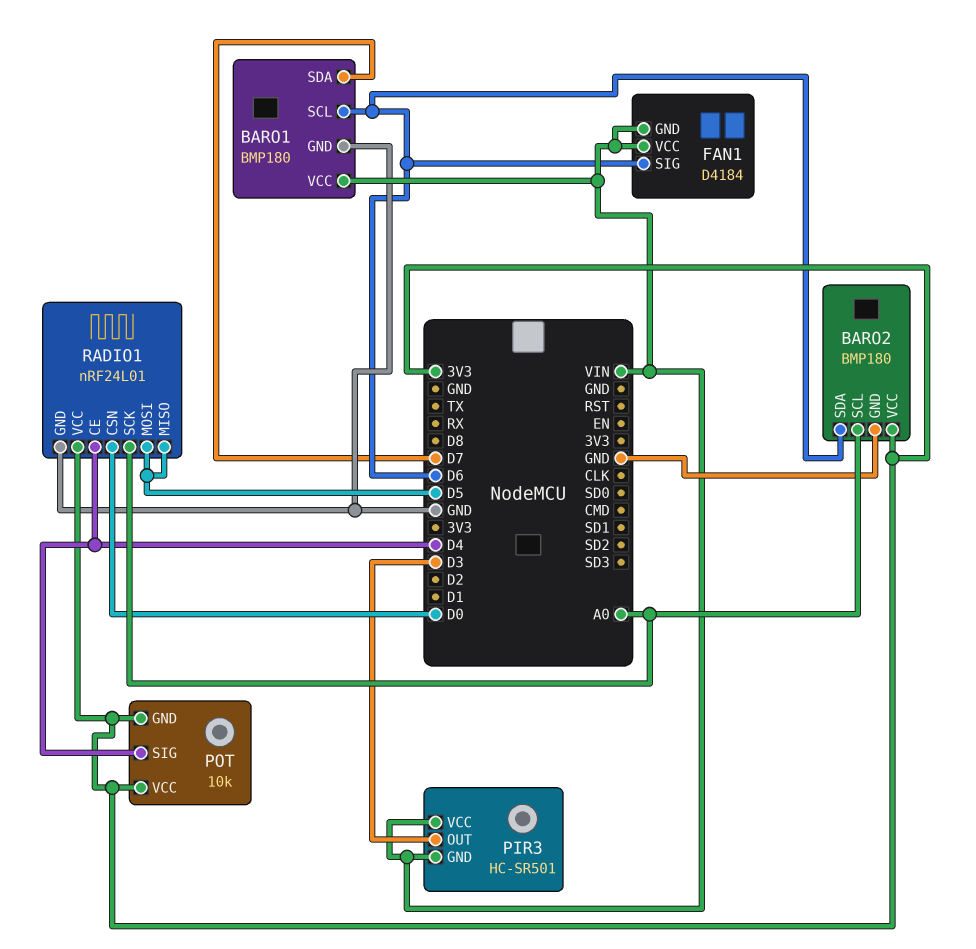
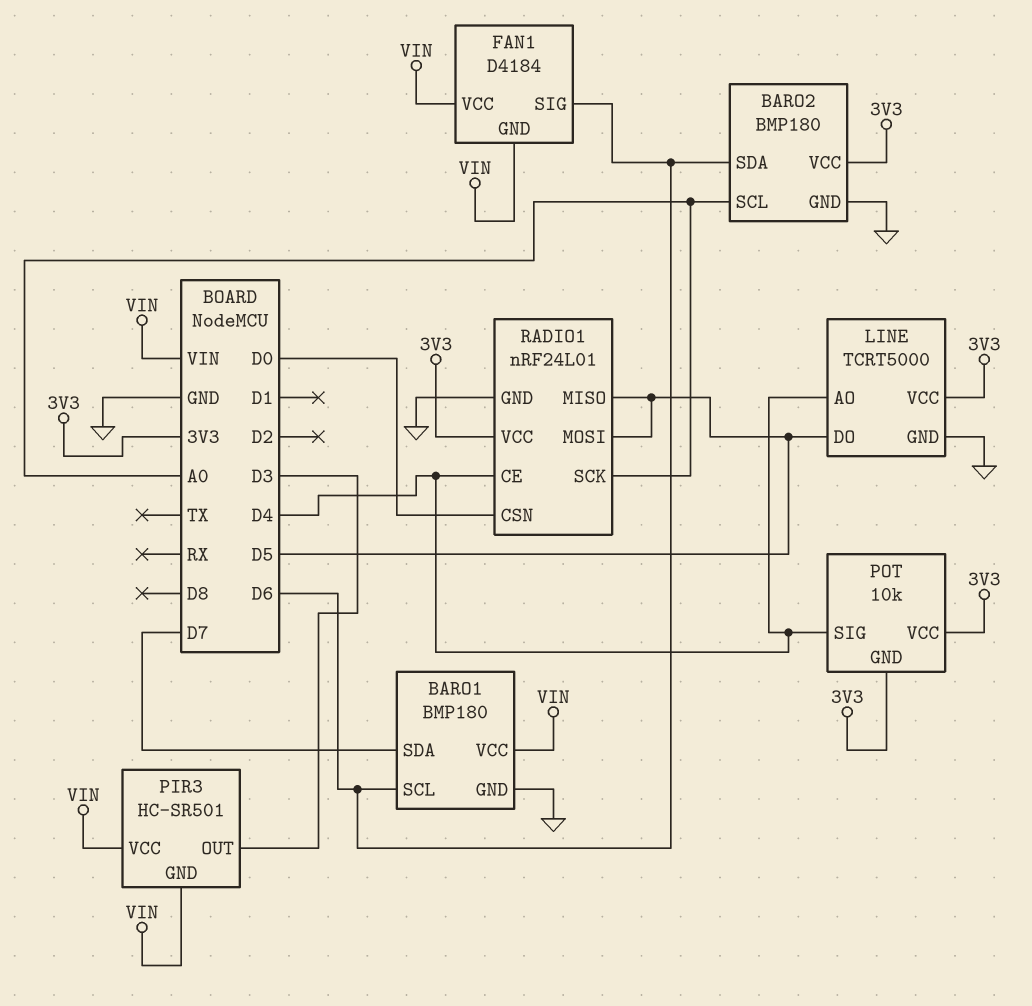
LINE: none -> TCRT5000
LINE pin AO: none -> D4
LINE pin DO: none -> D5
LINE pin GND: none -> GND
LINE pin VCC: none -> 3V3

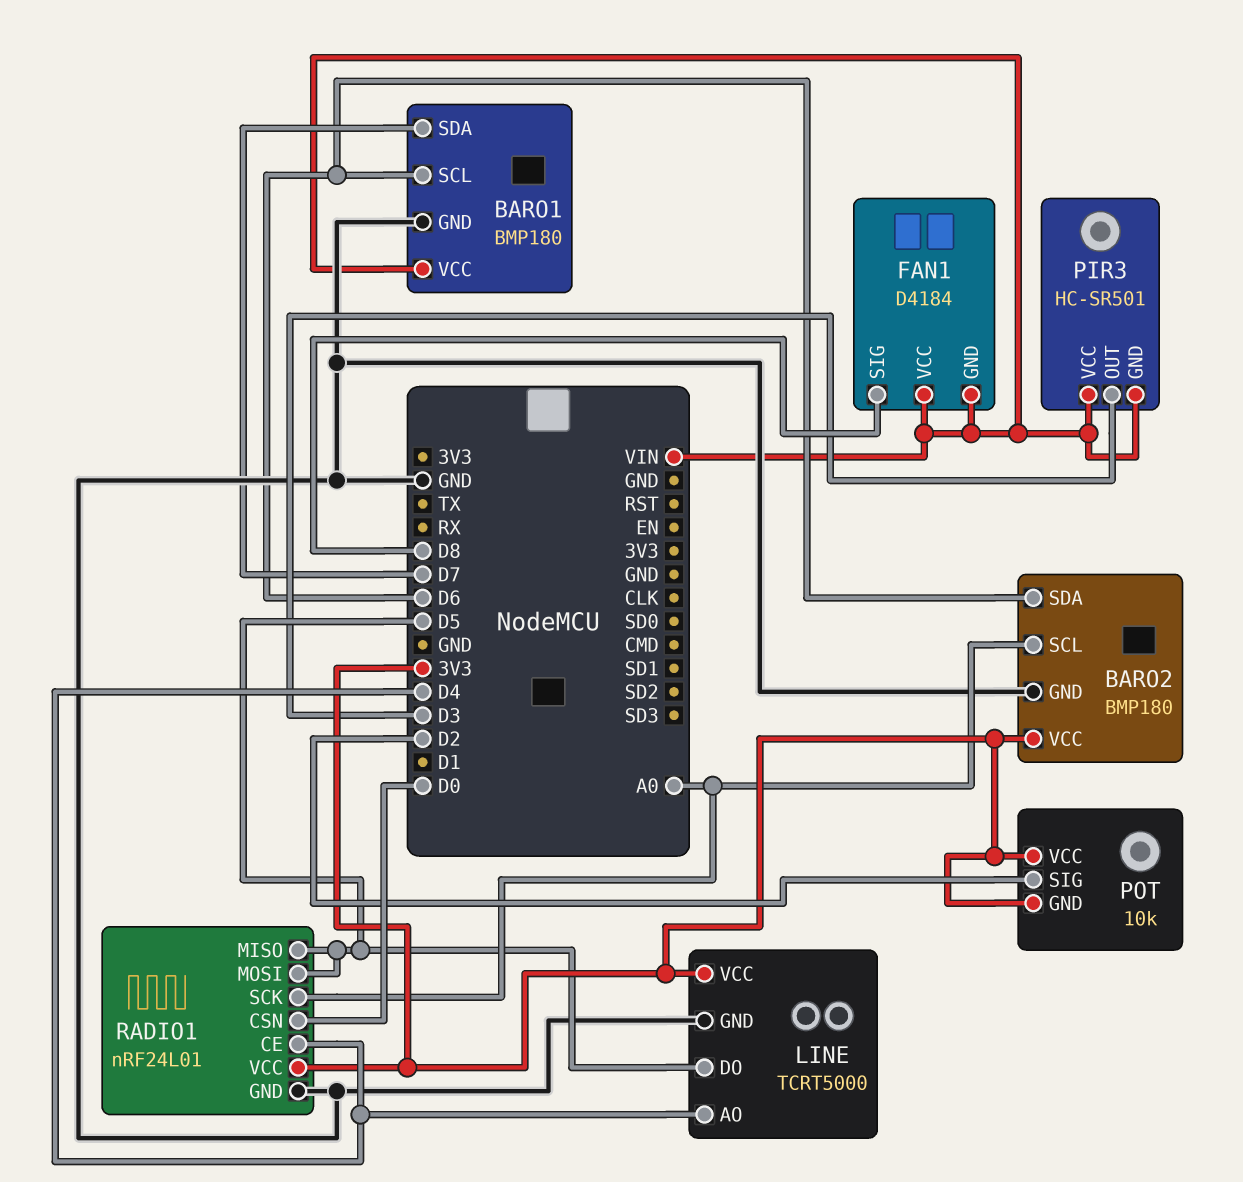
FAN1 pin SIG: D6 -> D8
POT pin SIG: D4 -> D2

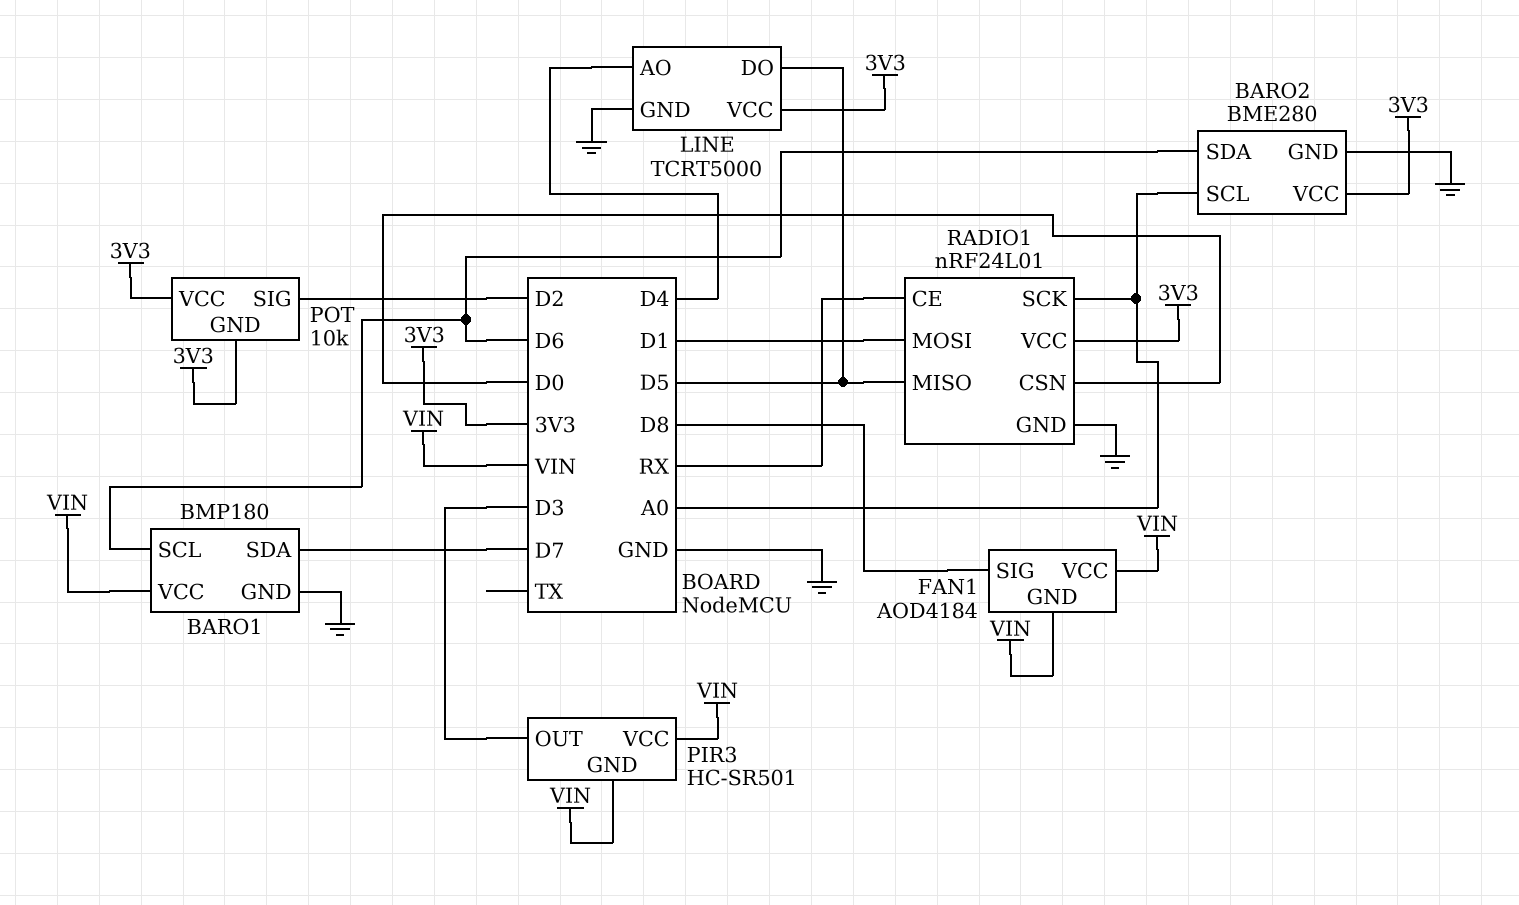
BARO2: BMP180 -> BME280
FAN1: D4184 -> AOD4184
RADIO1 pin CE: D4 -> RX
RADIO1 pin MOSI: D5 -> D1

